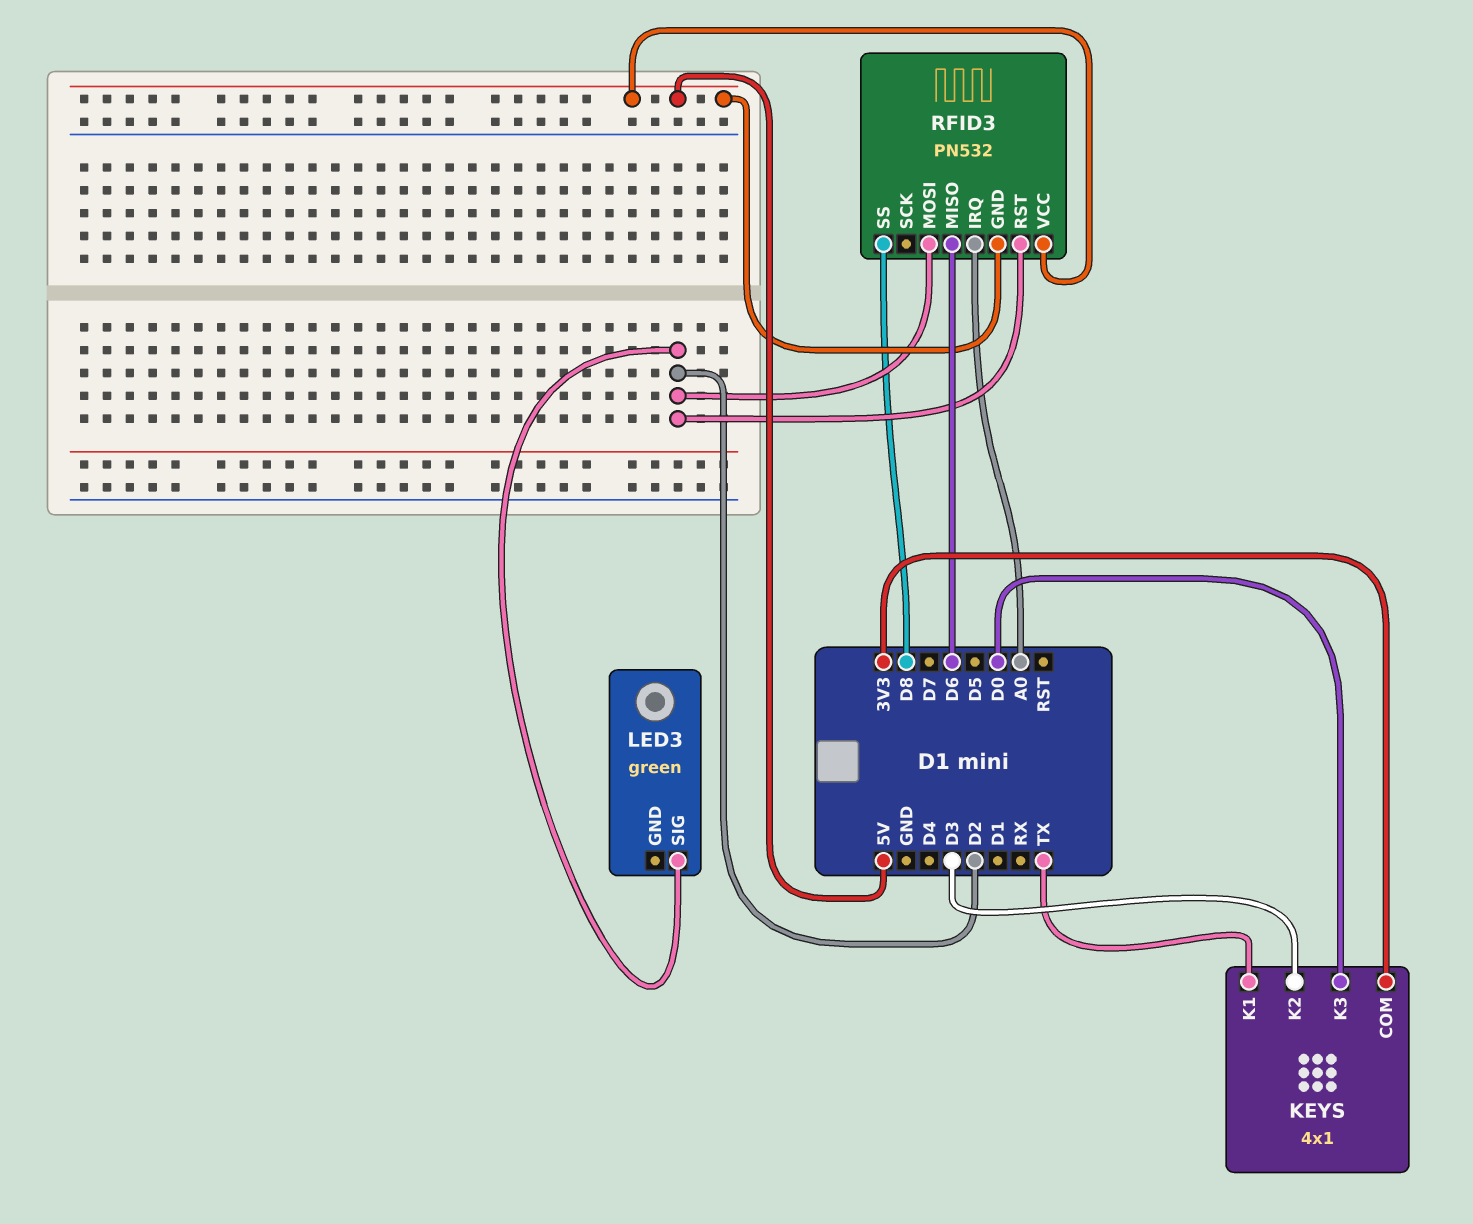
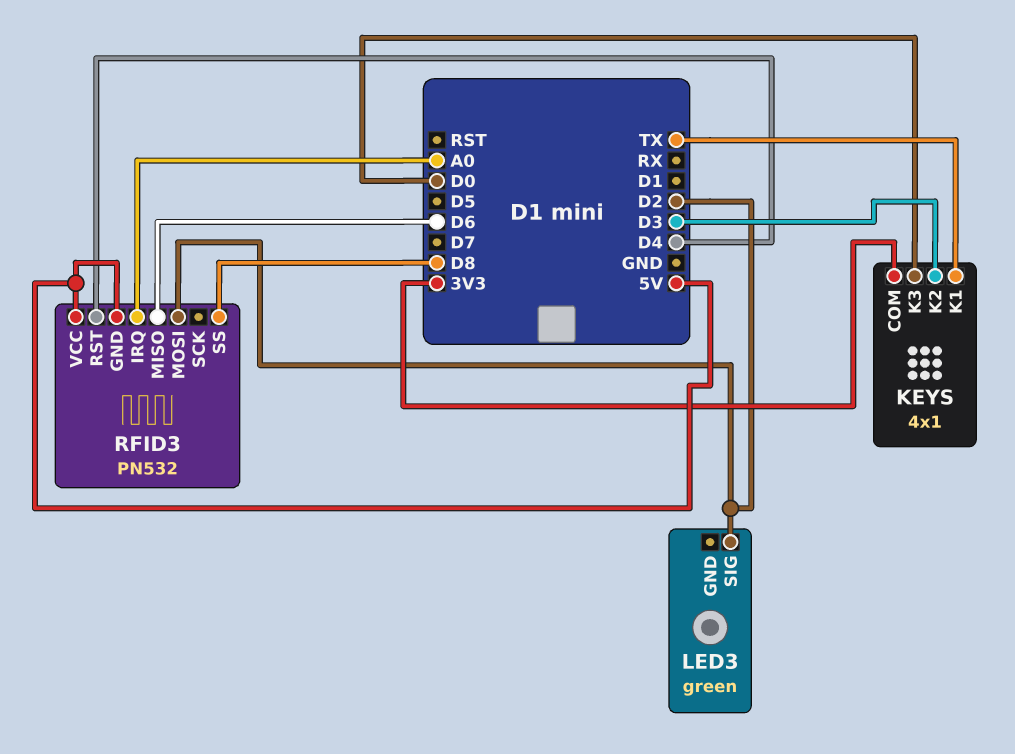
RFID3 pin RST: D2 -> D4

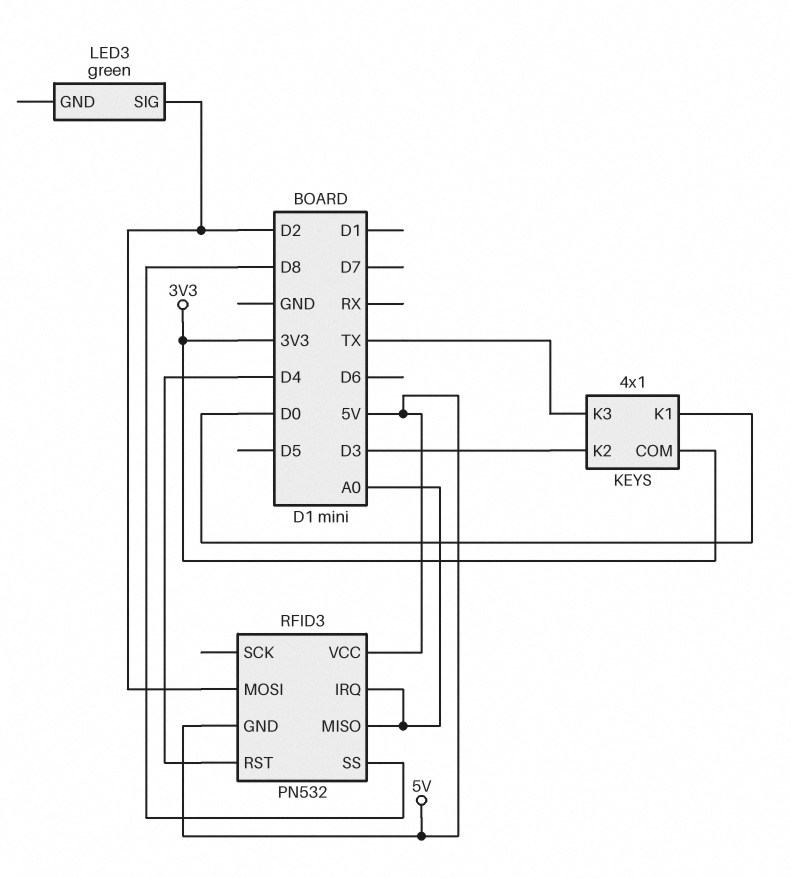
KEYS pin K1: TX -> D0
KEYS pin K3: D0 -> TX
RFID3 pin MISO: D6 -> A0

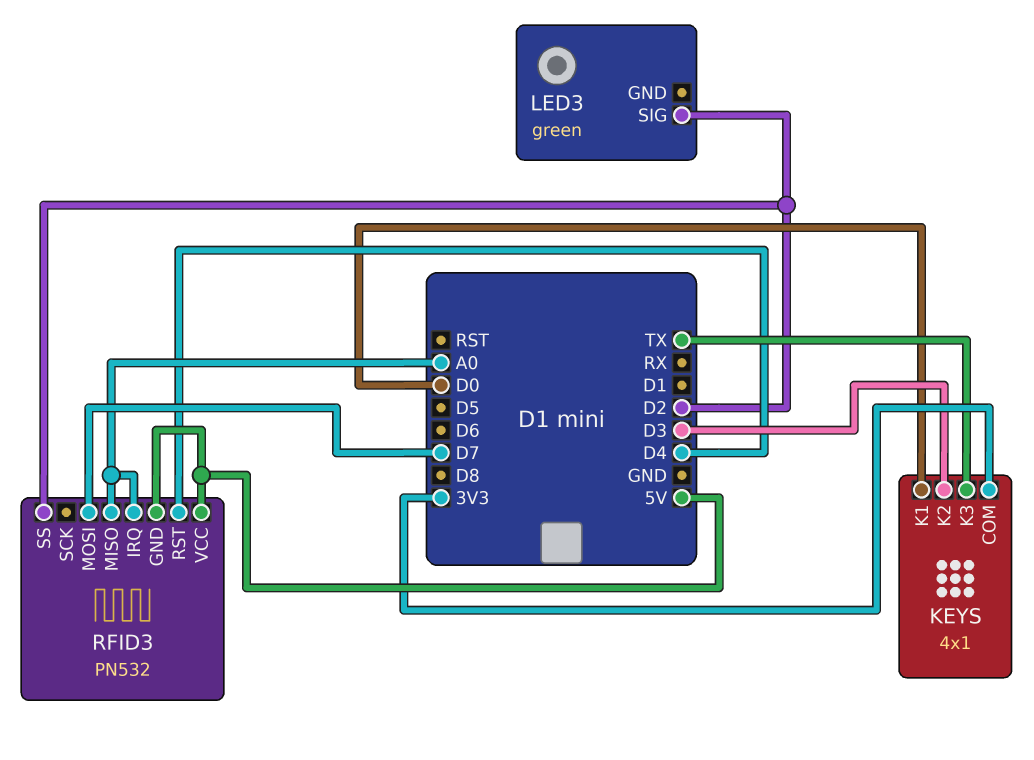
RFID3 pin MOSI: D2 -> D7
RFID3 pin SS: D8 -> D2

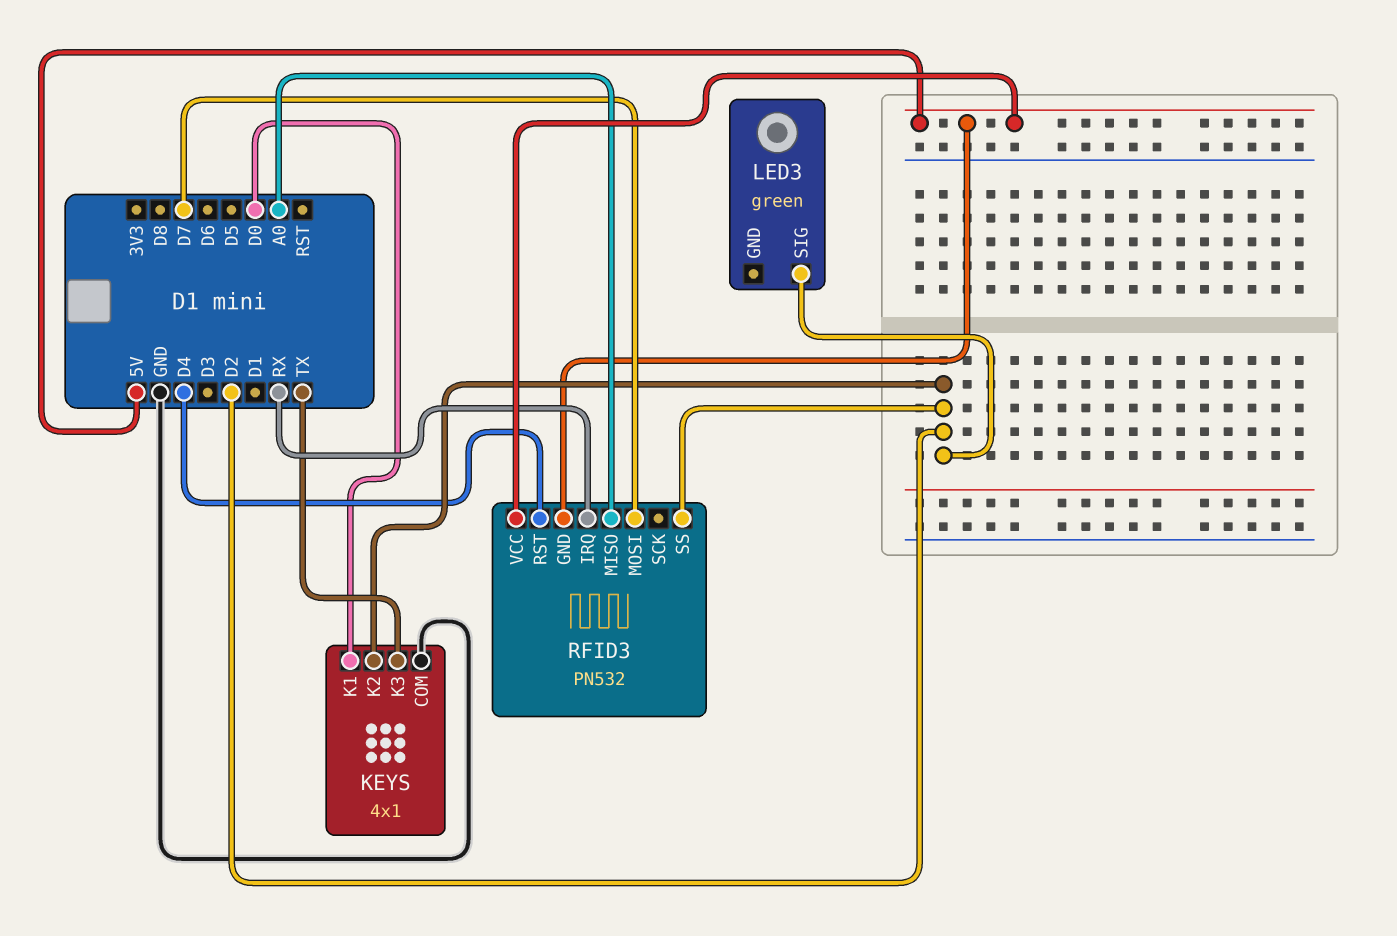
KEYS pin COM: 3V3 -> GND
KEYS pin K2: D3 -> D2
RFID3 pin IRQ: A0 -> RX

